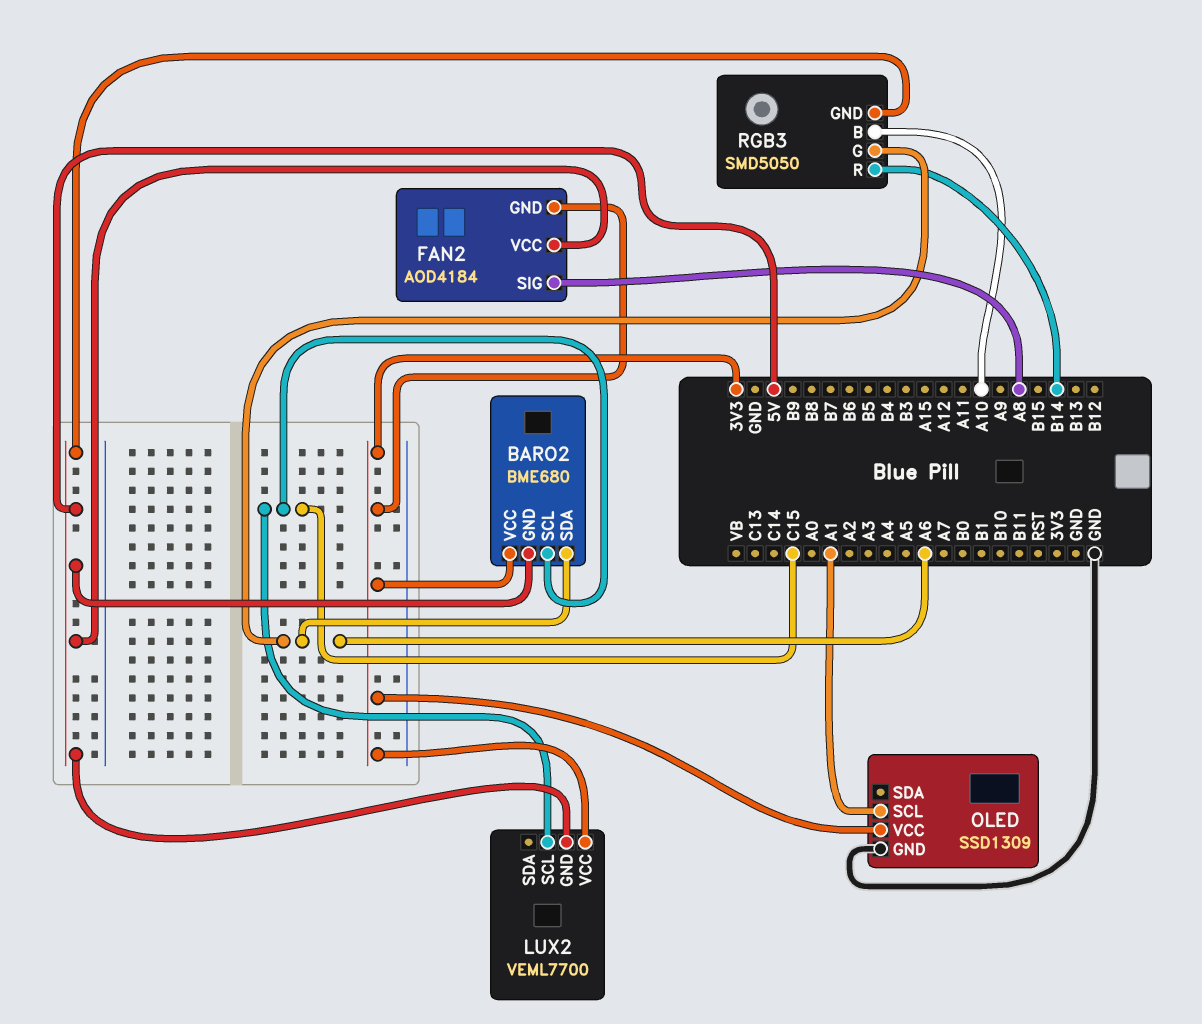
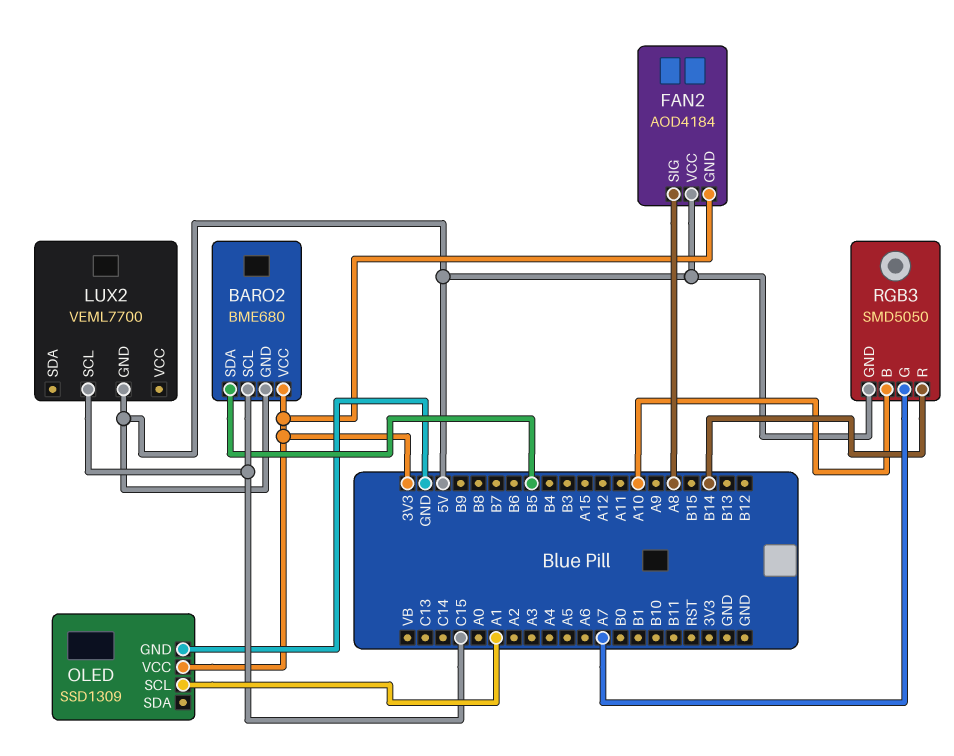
BARO2 pin SDA: A6 -> B5
LUX2 pin VCC: 3V3 -> none
RGB3 pin G: A6 -> A7

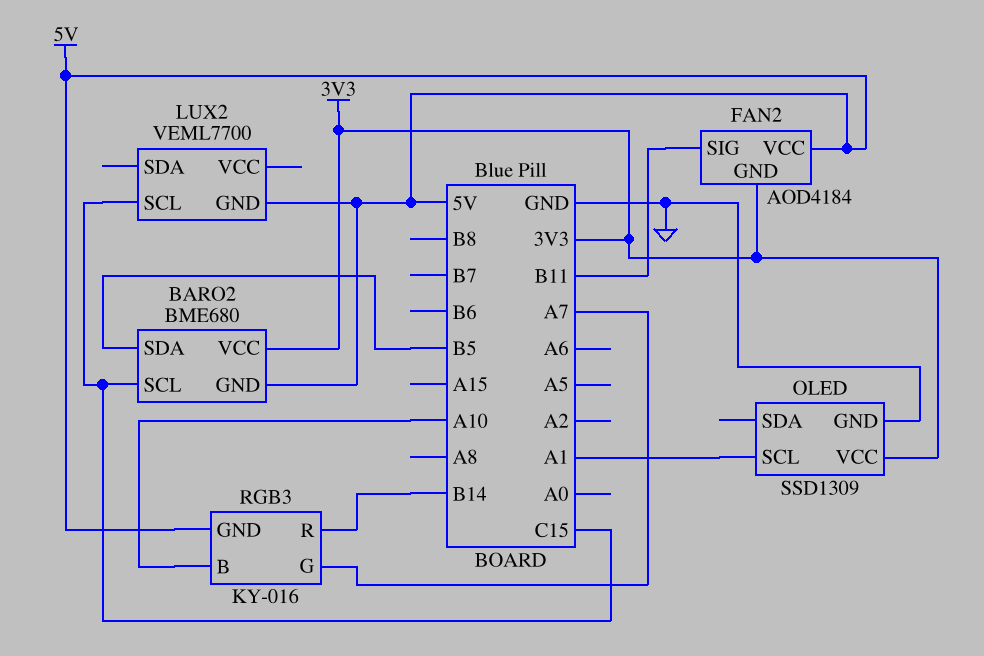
FAN2 pin SIG: A8 -> B11
RGB3: SMD5050 -> KY-016

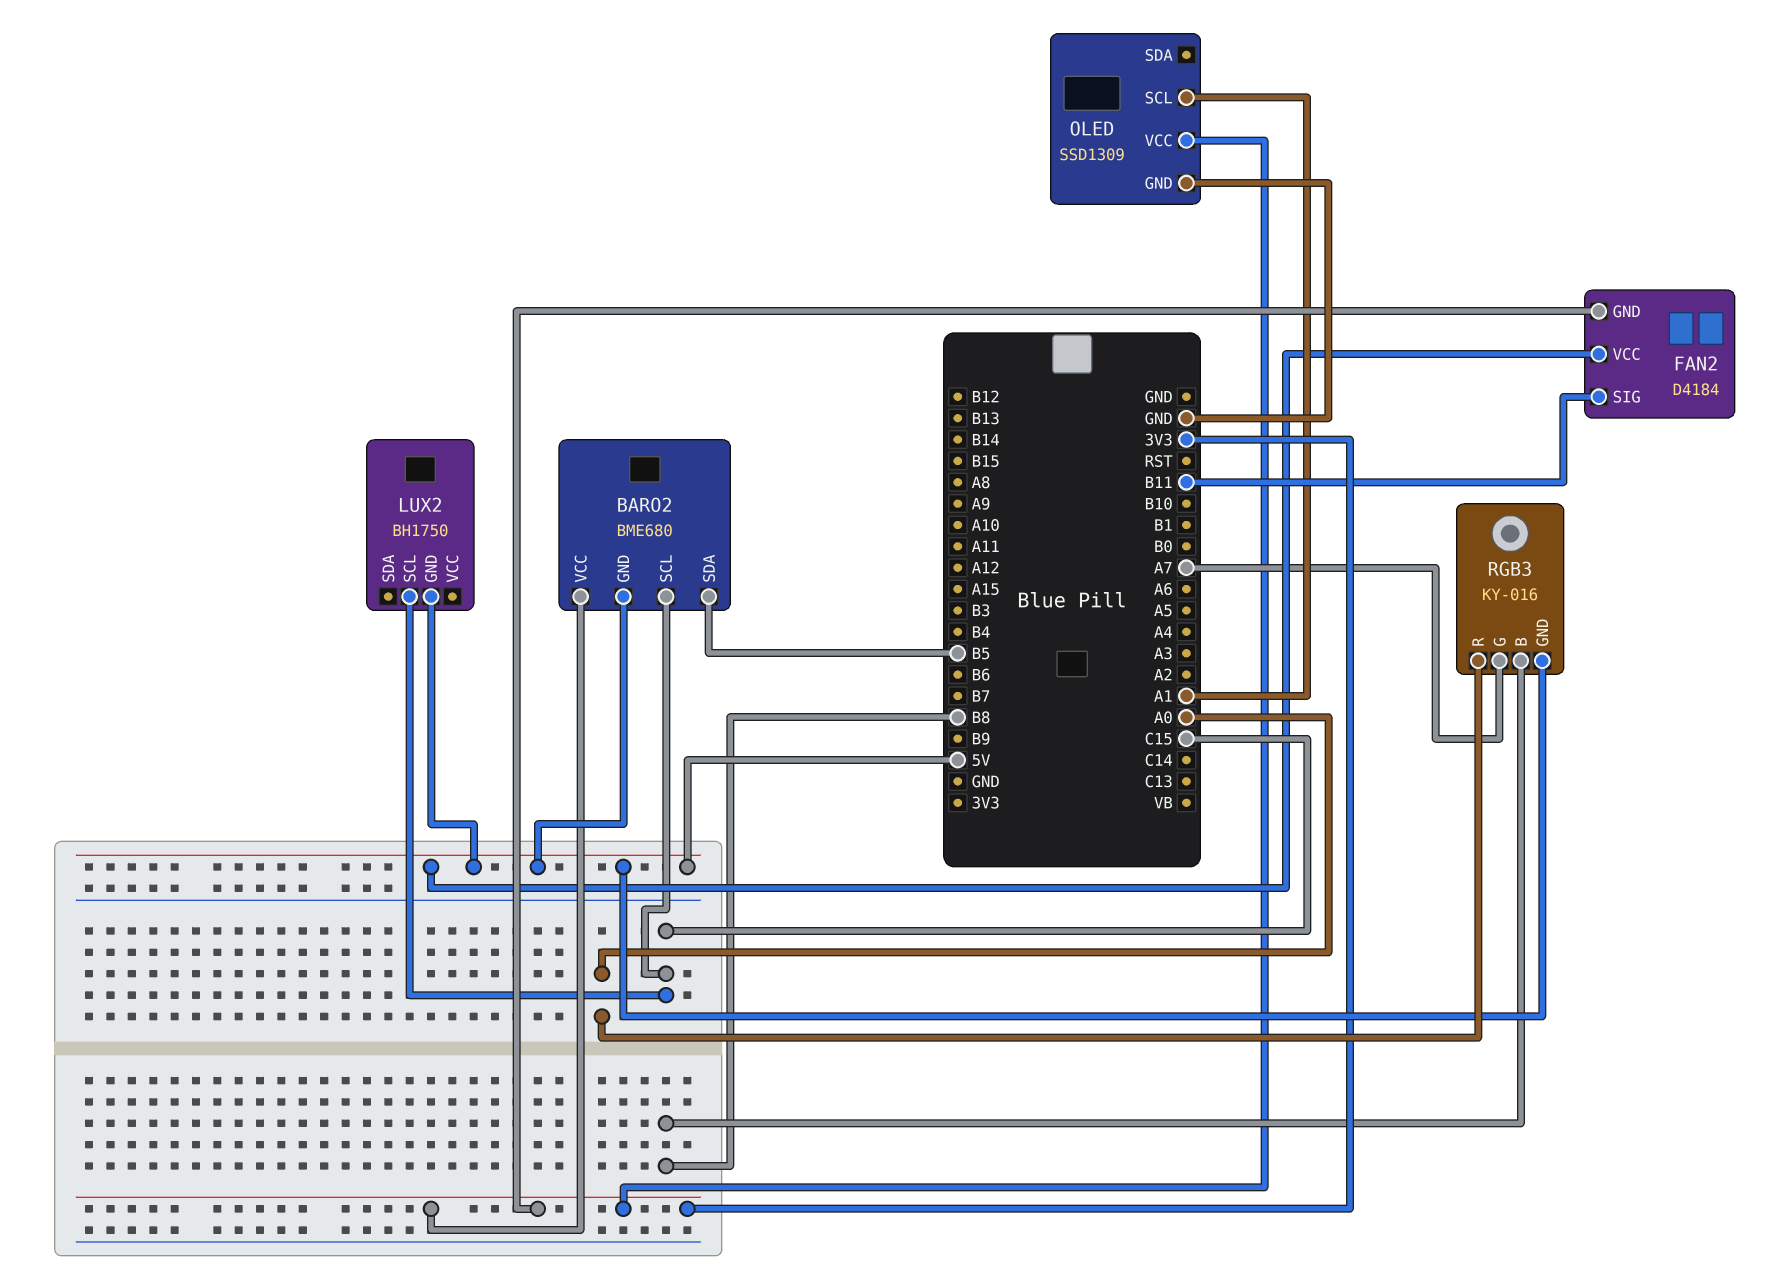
FAN2: AOD4184 -> D4184
LUX2: VEML7700 -> BH1750
RGB3 pin B: A10 -> B8
RGB3 pin R: B14 -> A0

